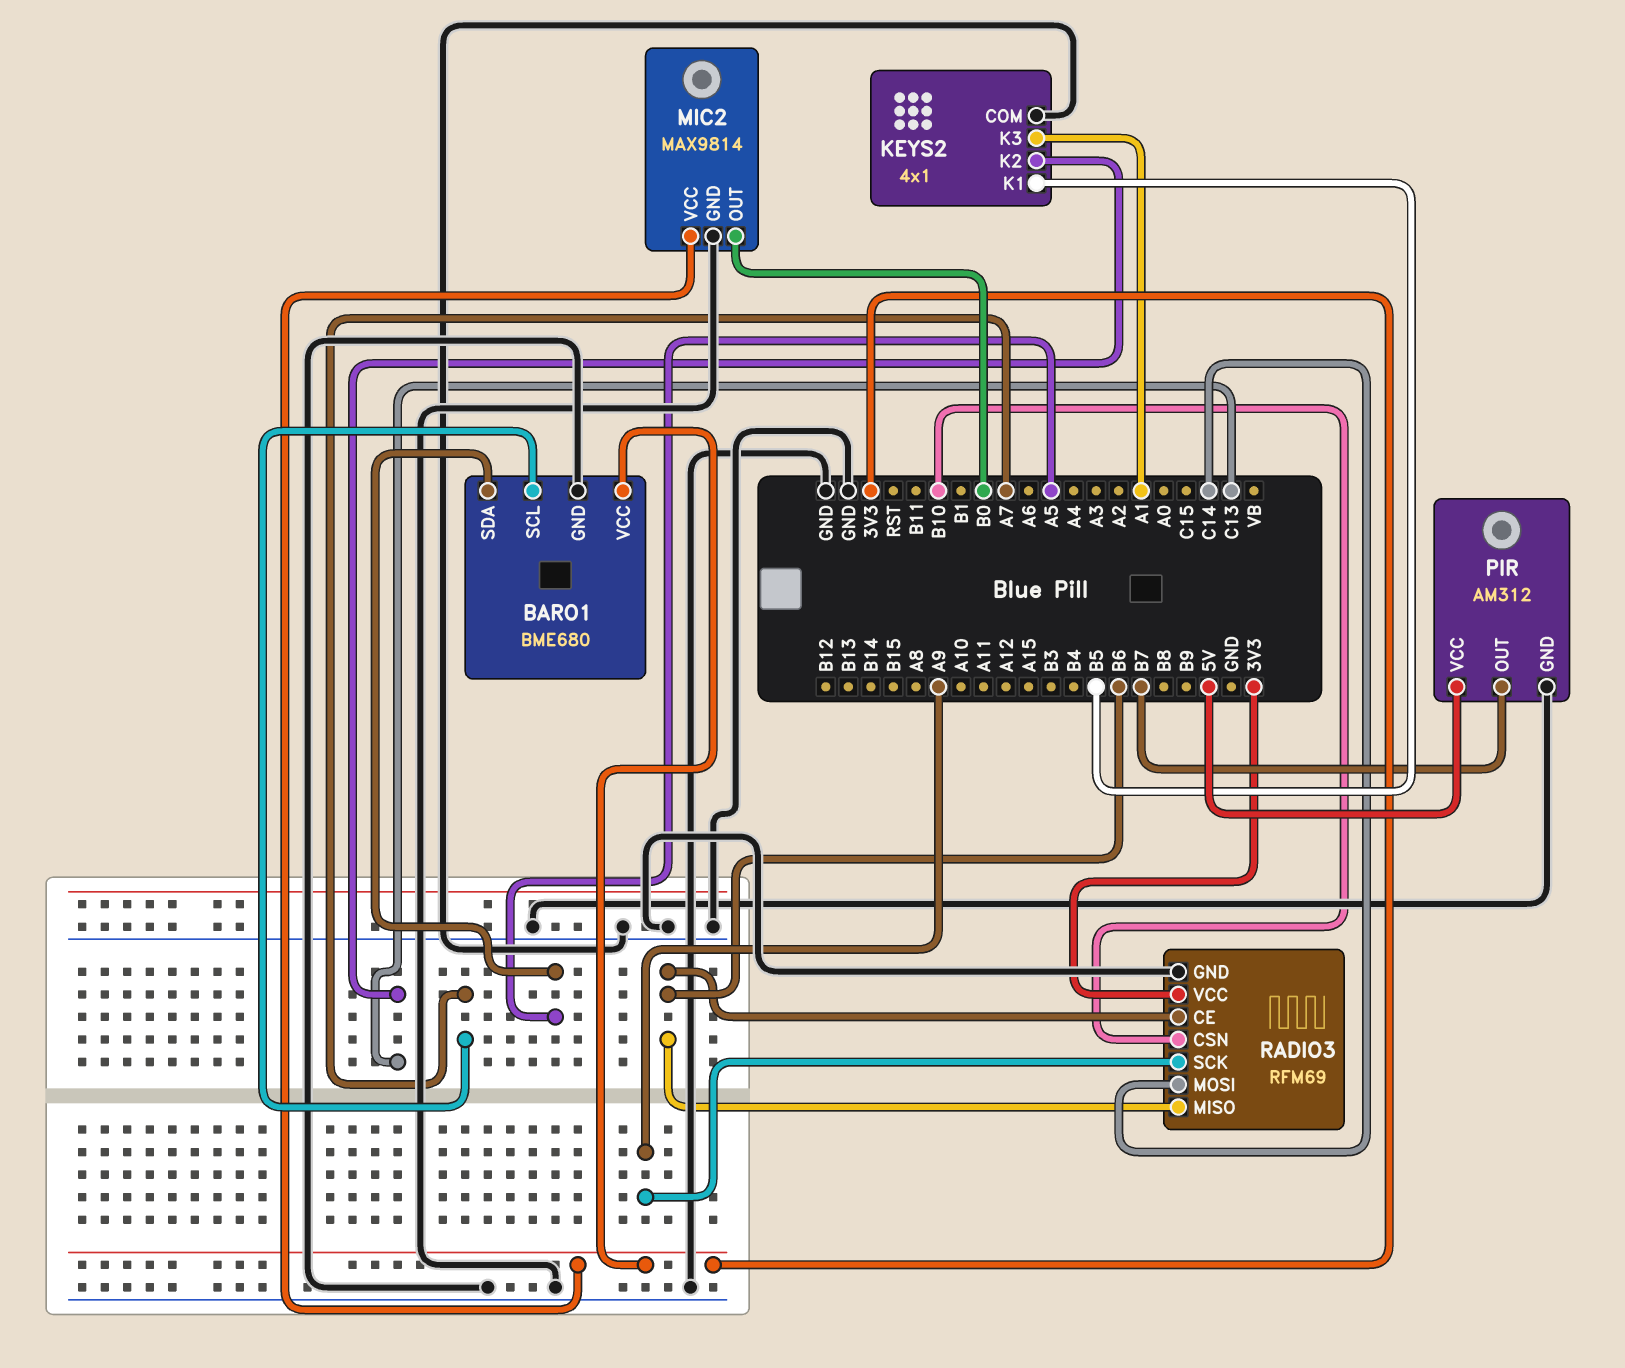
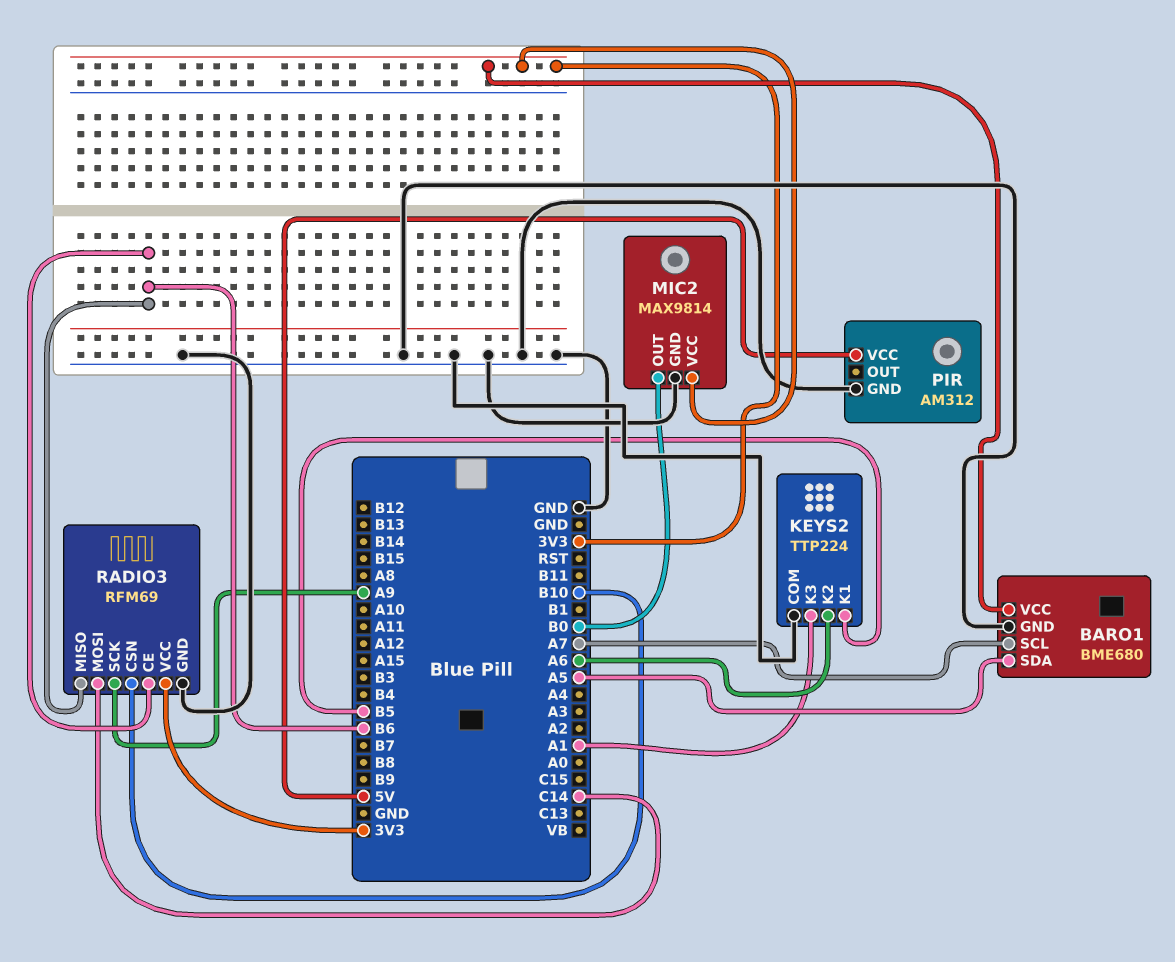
KEYS2: 4x1 -> TTP224
KEYS2 pin K2: C13 -> A6
PIR pin OUT: B7 -> none

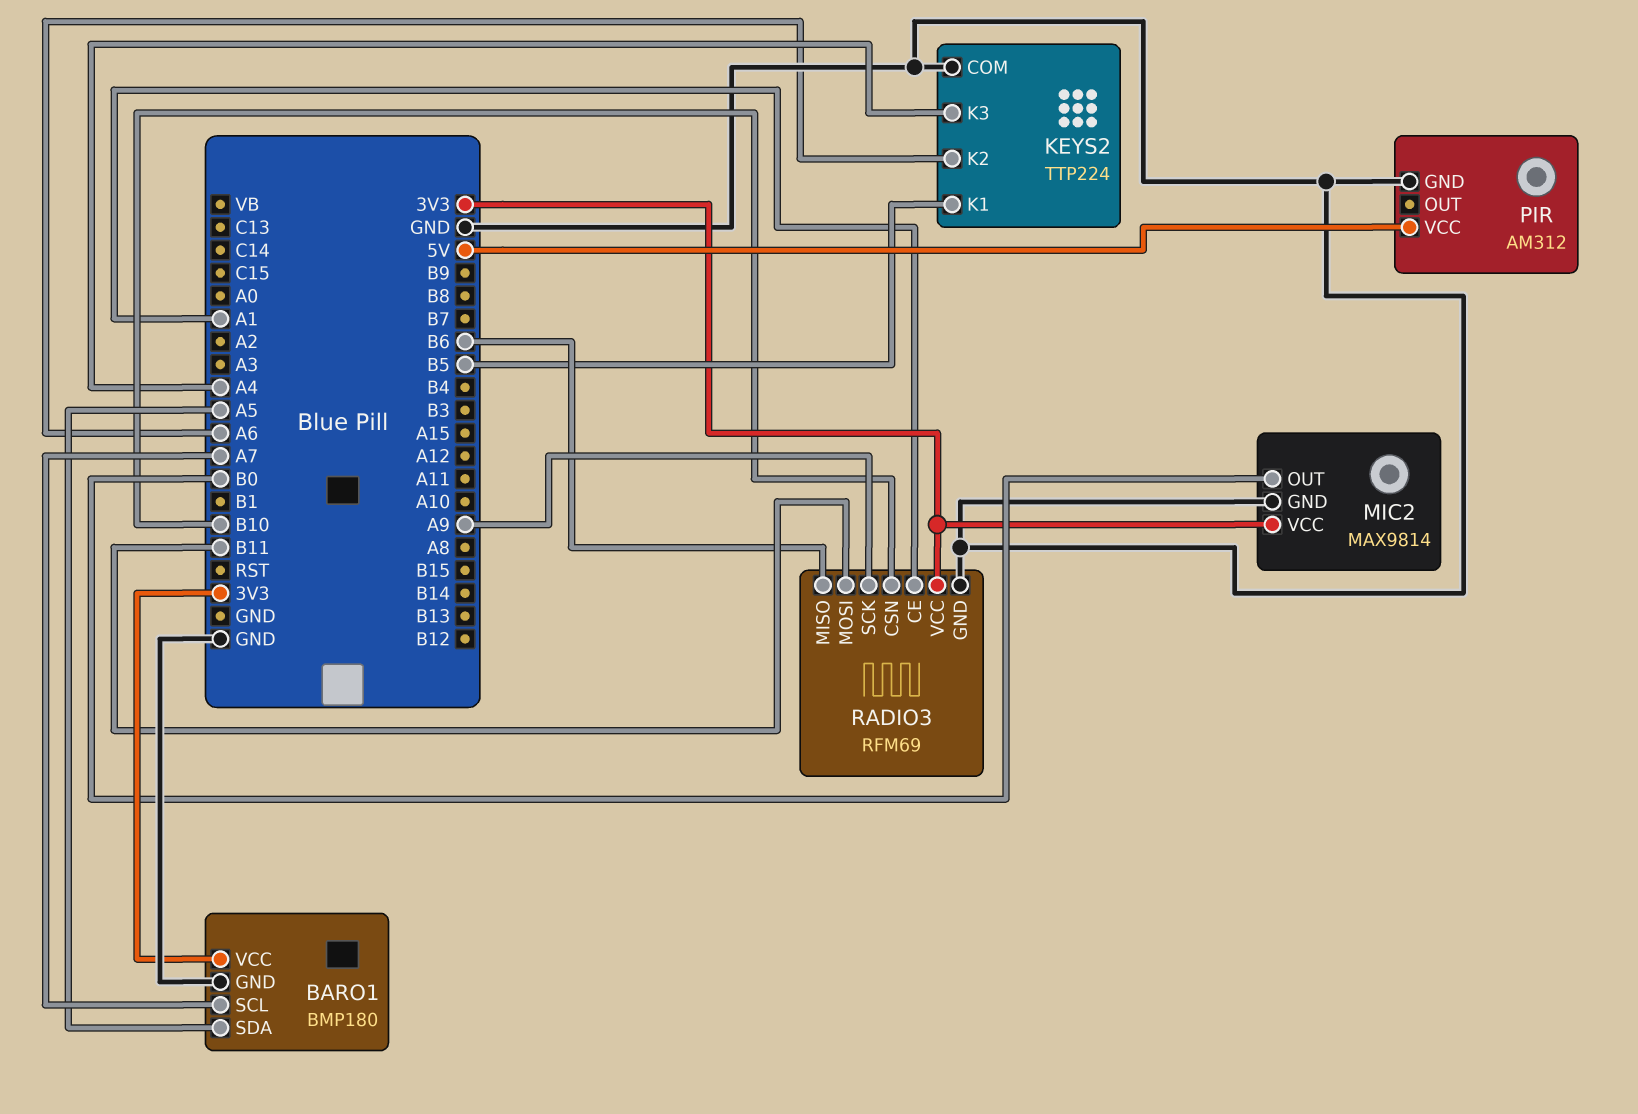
BARO1: BME680 -> BMP180
KEYS2 pin K3: A1 -> A4
RADIO3 pin CE: B6 -> A1
RADIO3 pin MOSI: C14 -> B11

